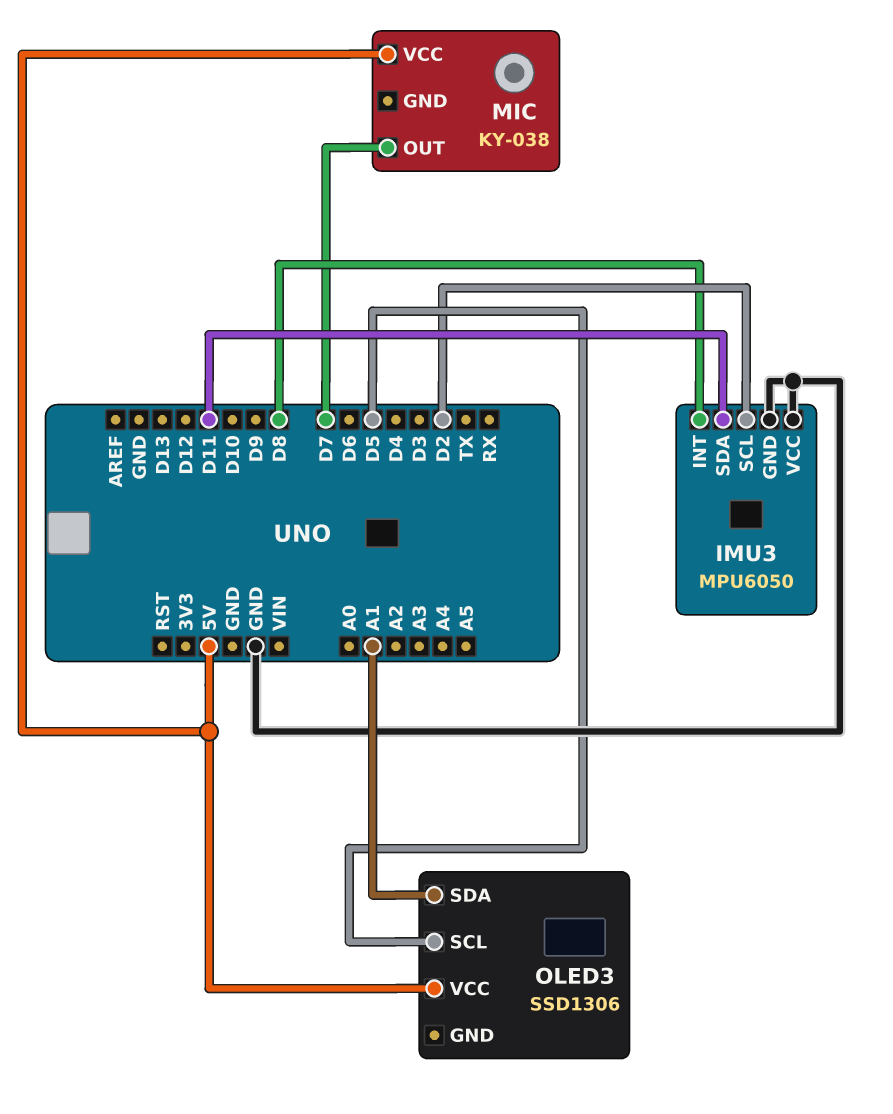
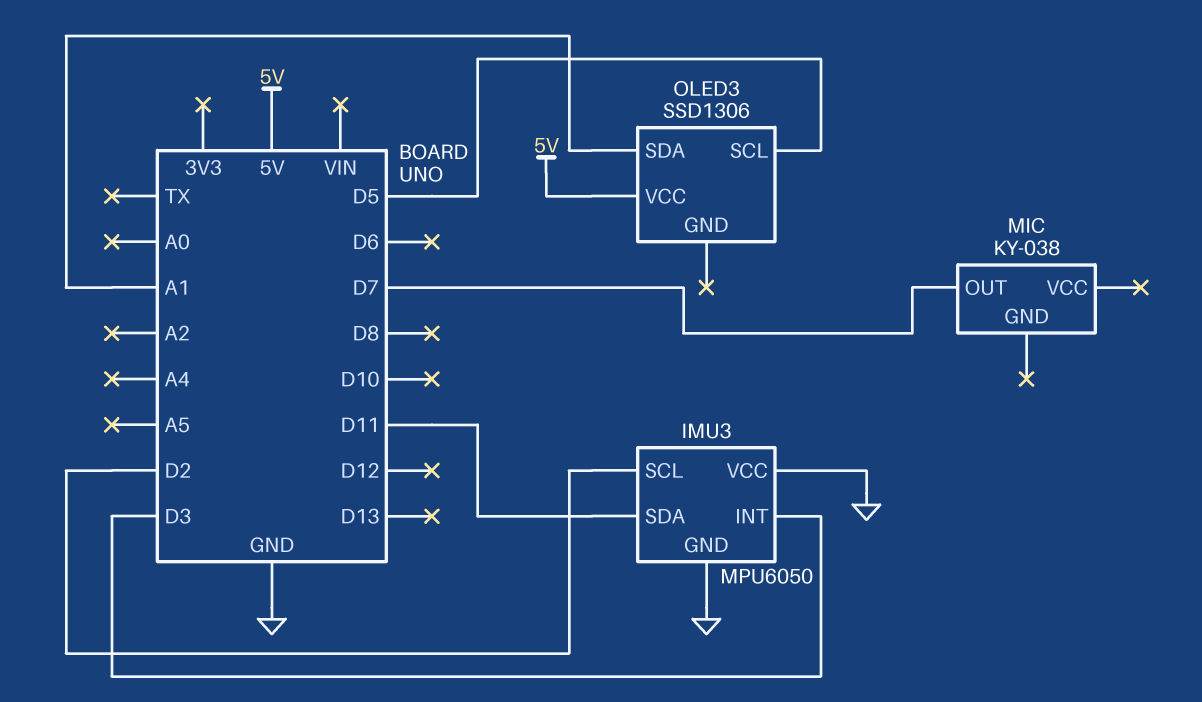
IMU3 pin INT: D8 -> D3
MIC pin VCC: 5V -> none

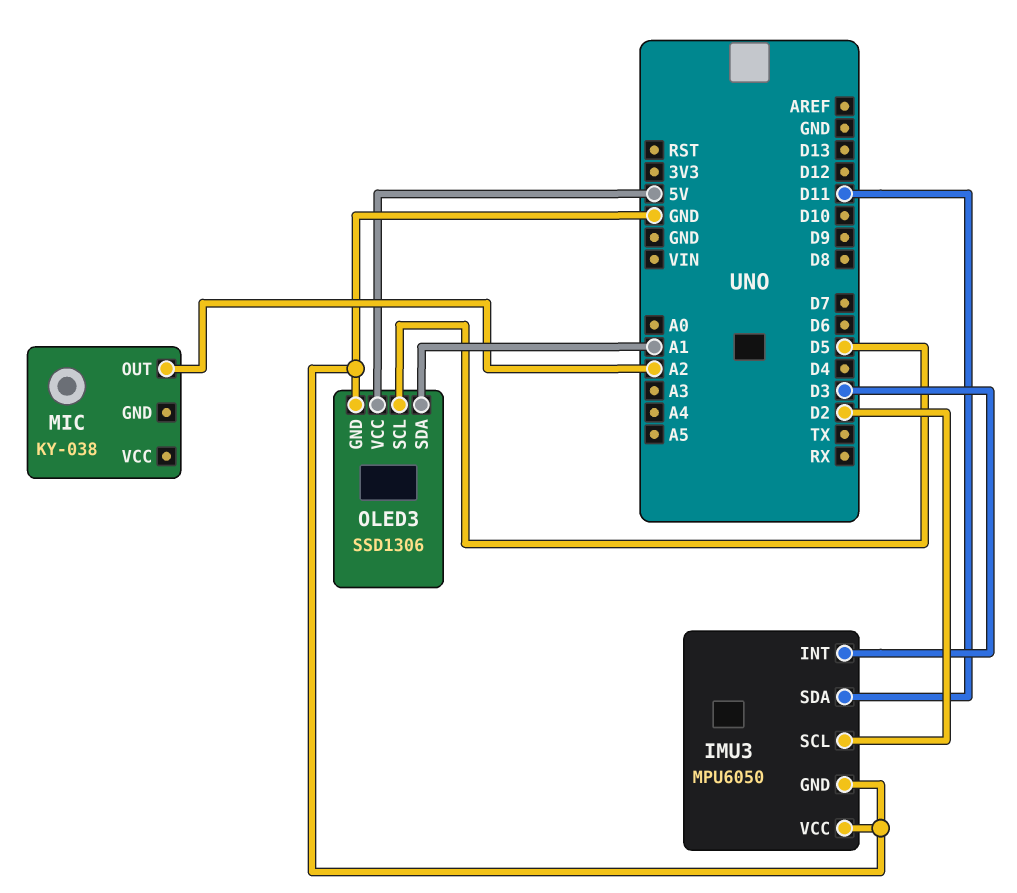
MIC pin OUT: D7 -> A2
OLED3 pin GND: none -> GND

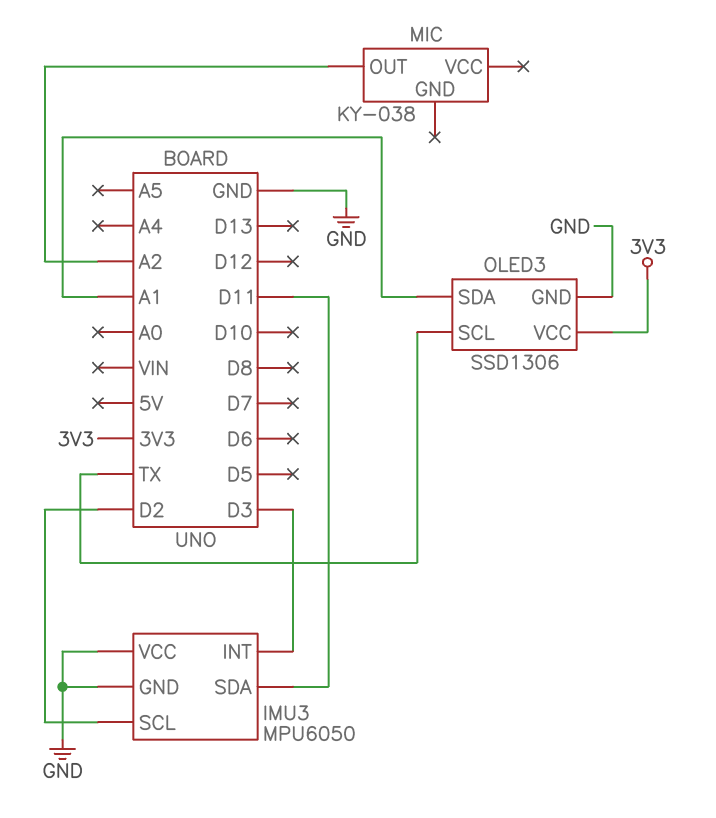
OLED3 pin SCL: D5 -> TX
OLED3 pin VCC: 5V -> 3V3

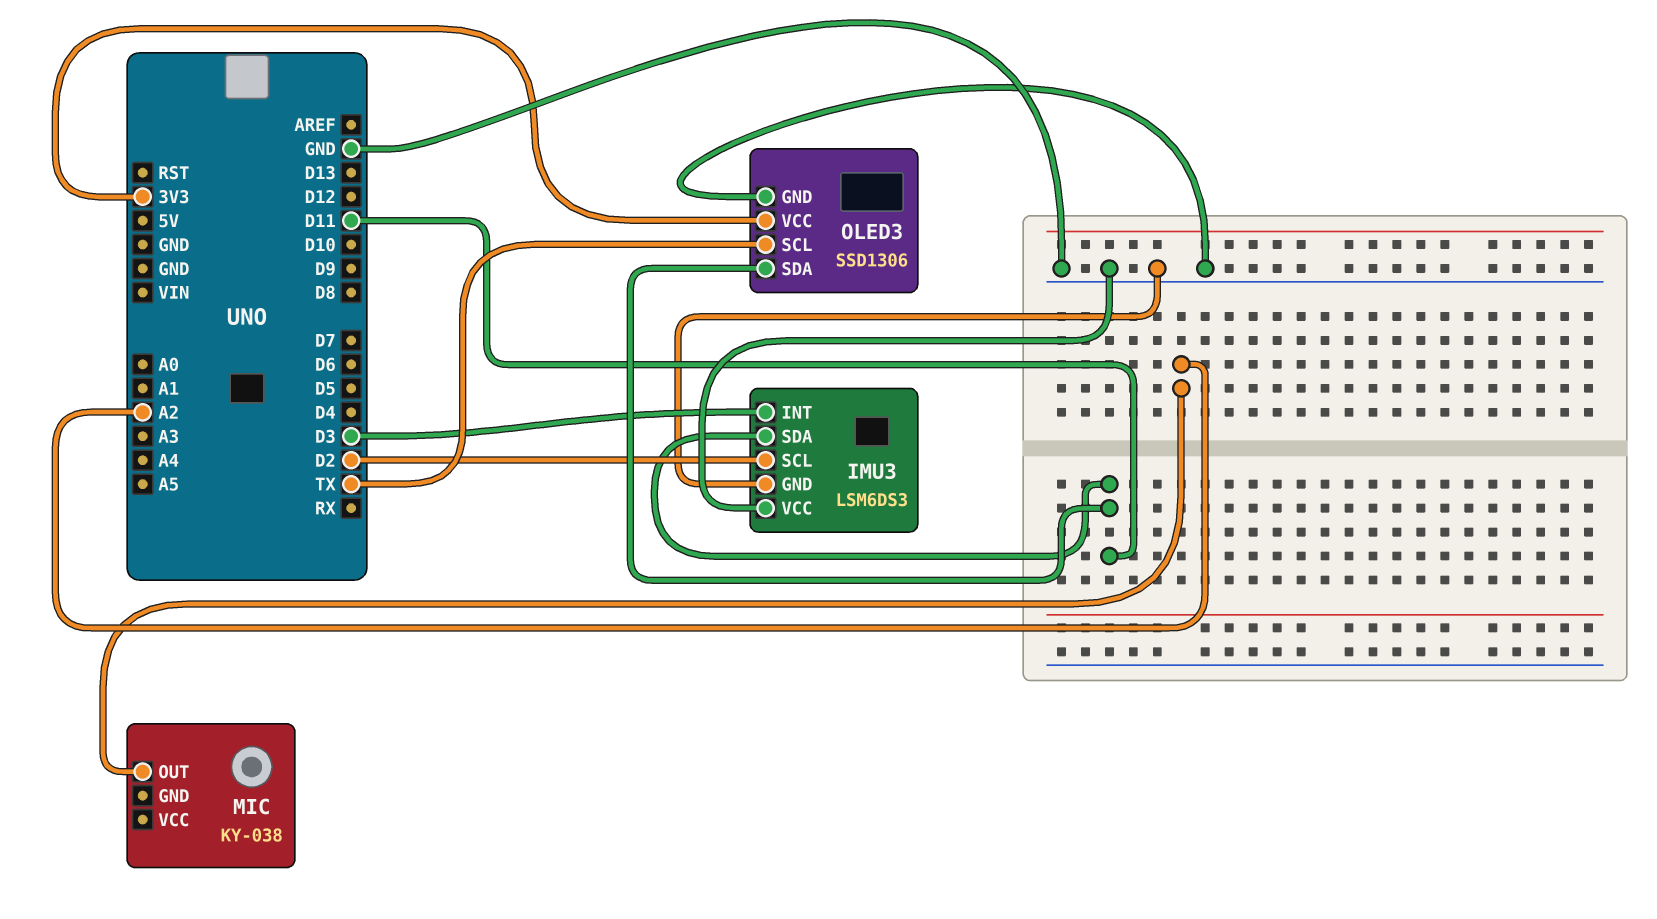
IMU3: MPU6050 -> LSM6DS3
OLED3 pin SDA: A1 -> D11

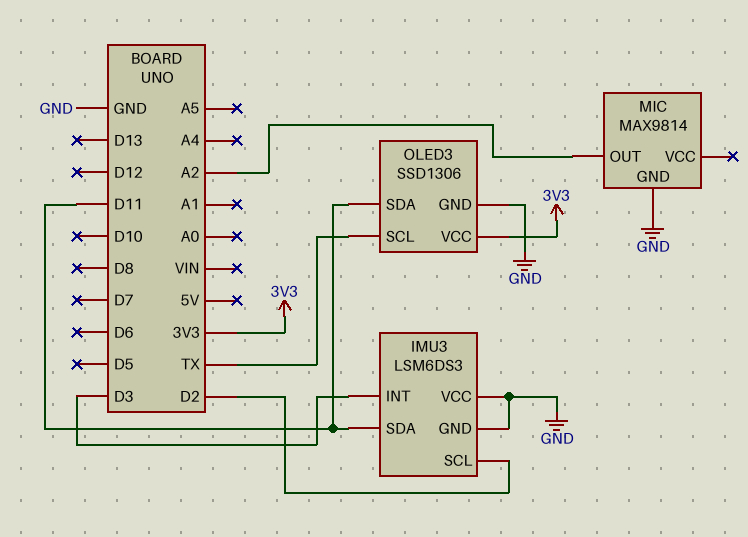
MIC: KY-038 -> MAX9814
MIC pin GND: none -> GND

